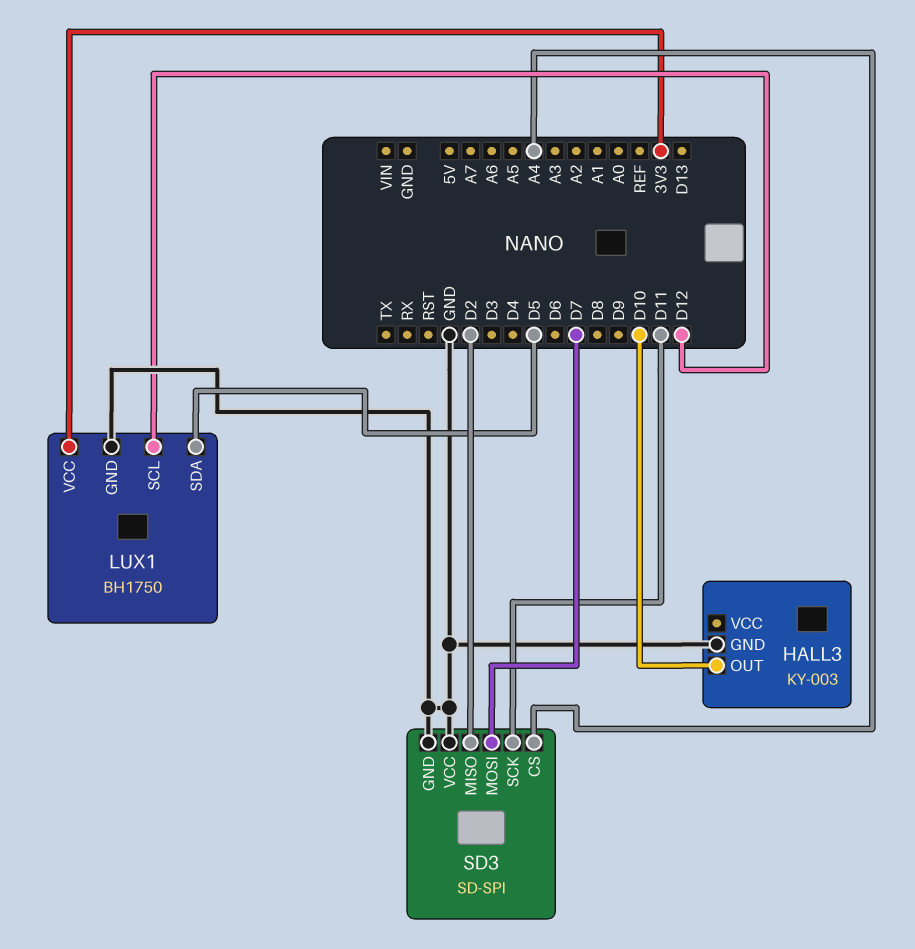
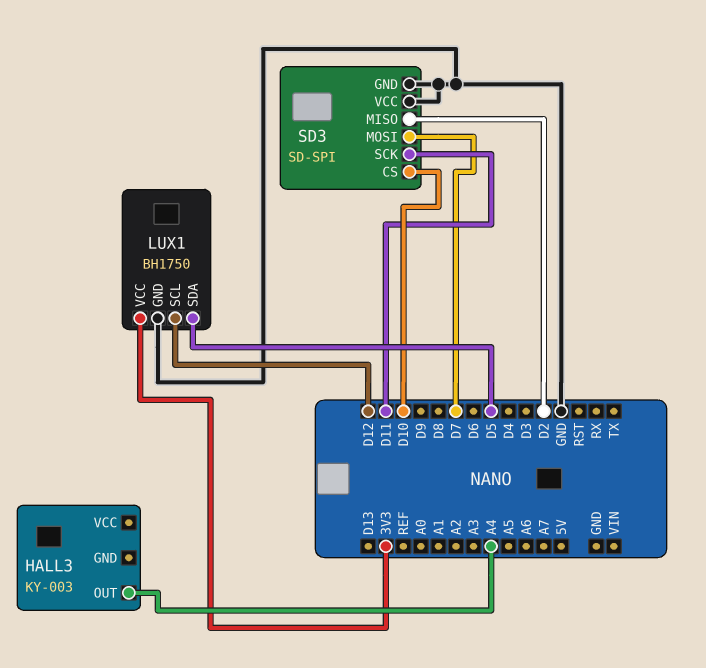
HALL3 pin GND: GND -> none
HALL3 pin OUT: D10 -> A4
SD3 pin CS: A4 -> D10

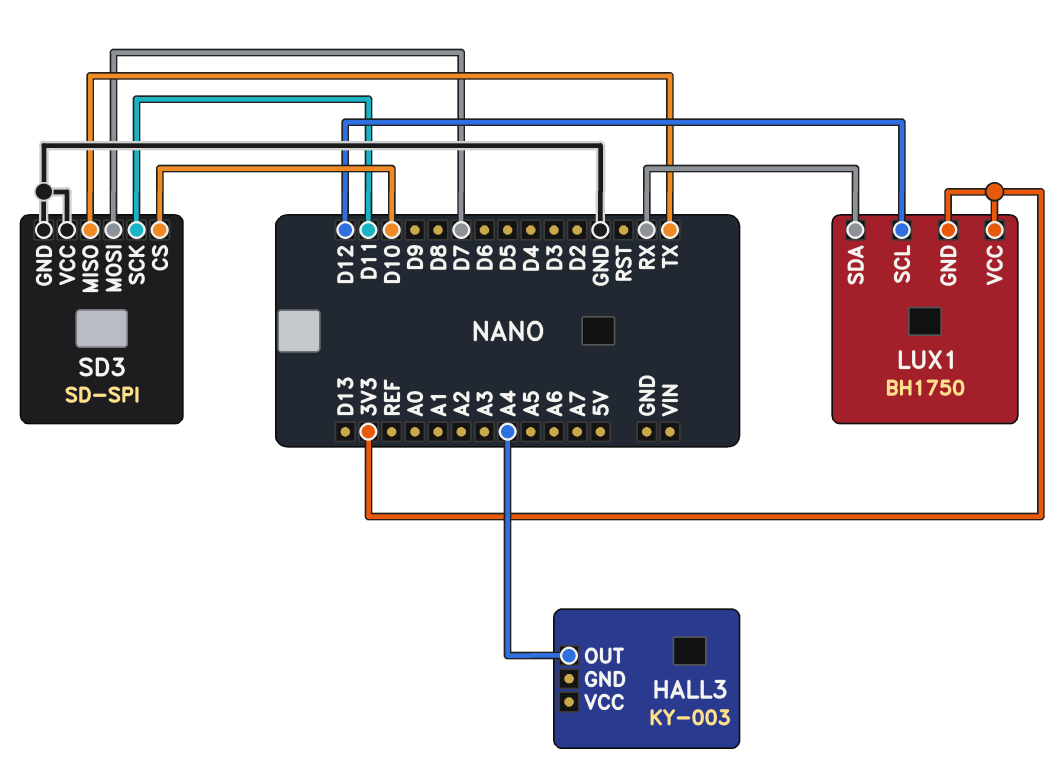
LUX1 pin GND: GND -> 3V3
LUX1 pin SDA: D5 -> RX
SD3 pin MISO: D2 -> TX

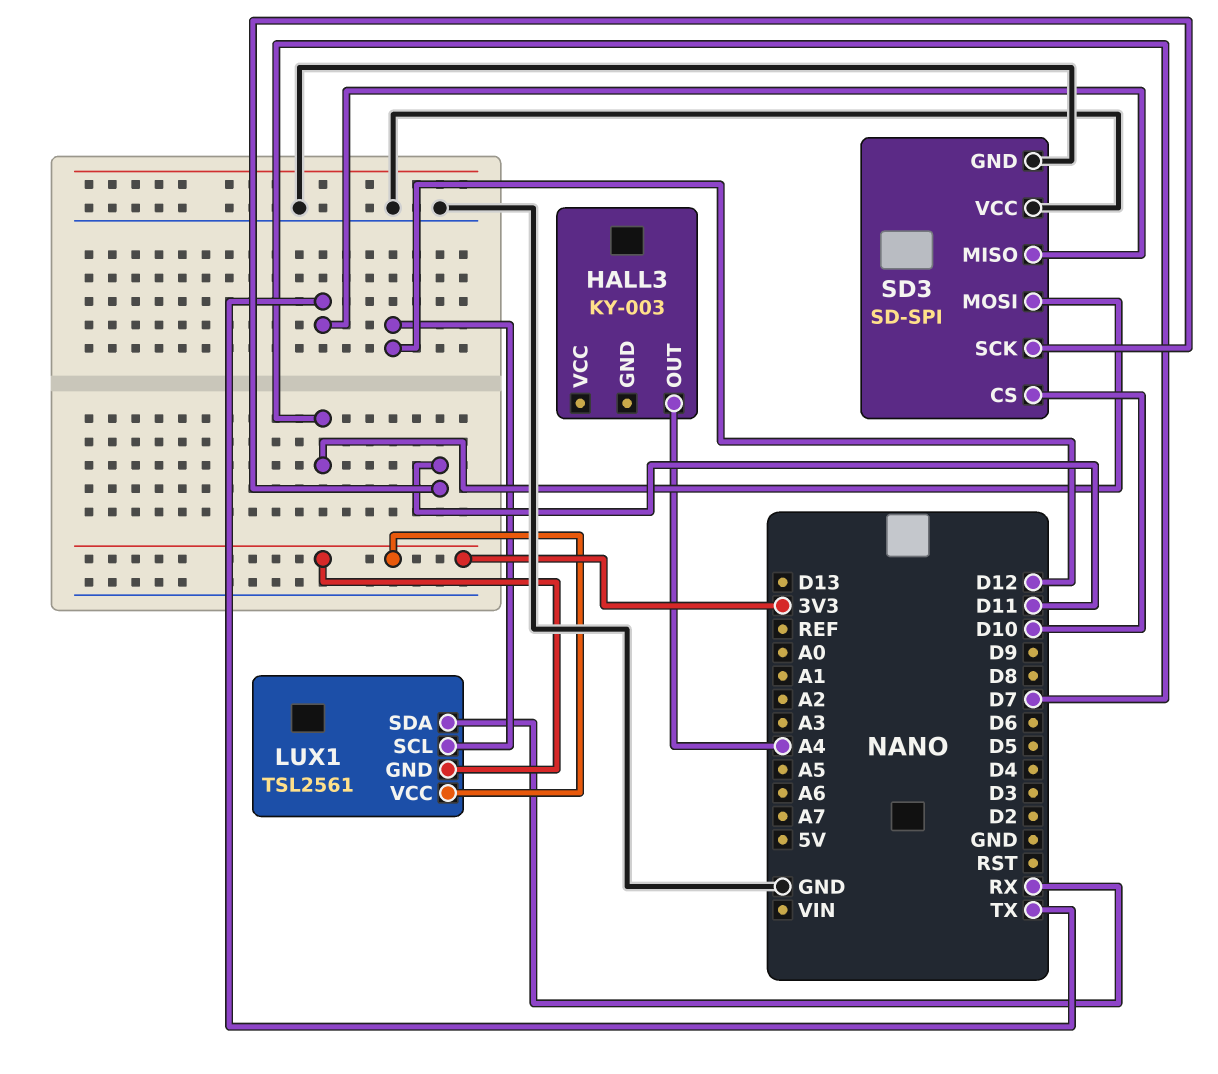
LUX1: BH1750 -> TSL2561

